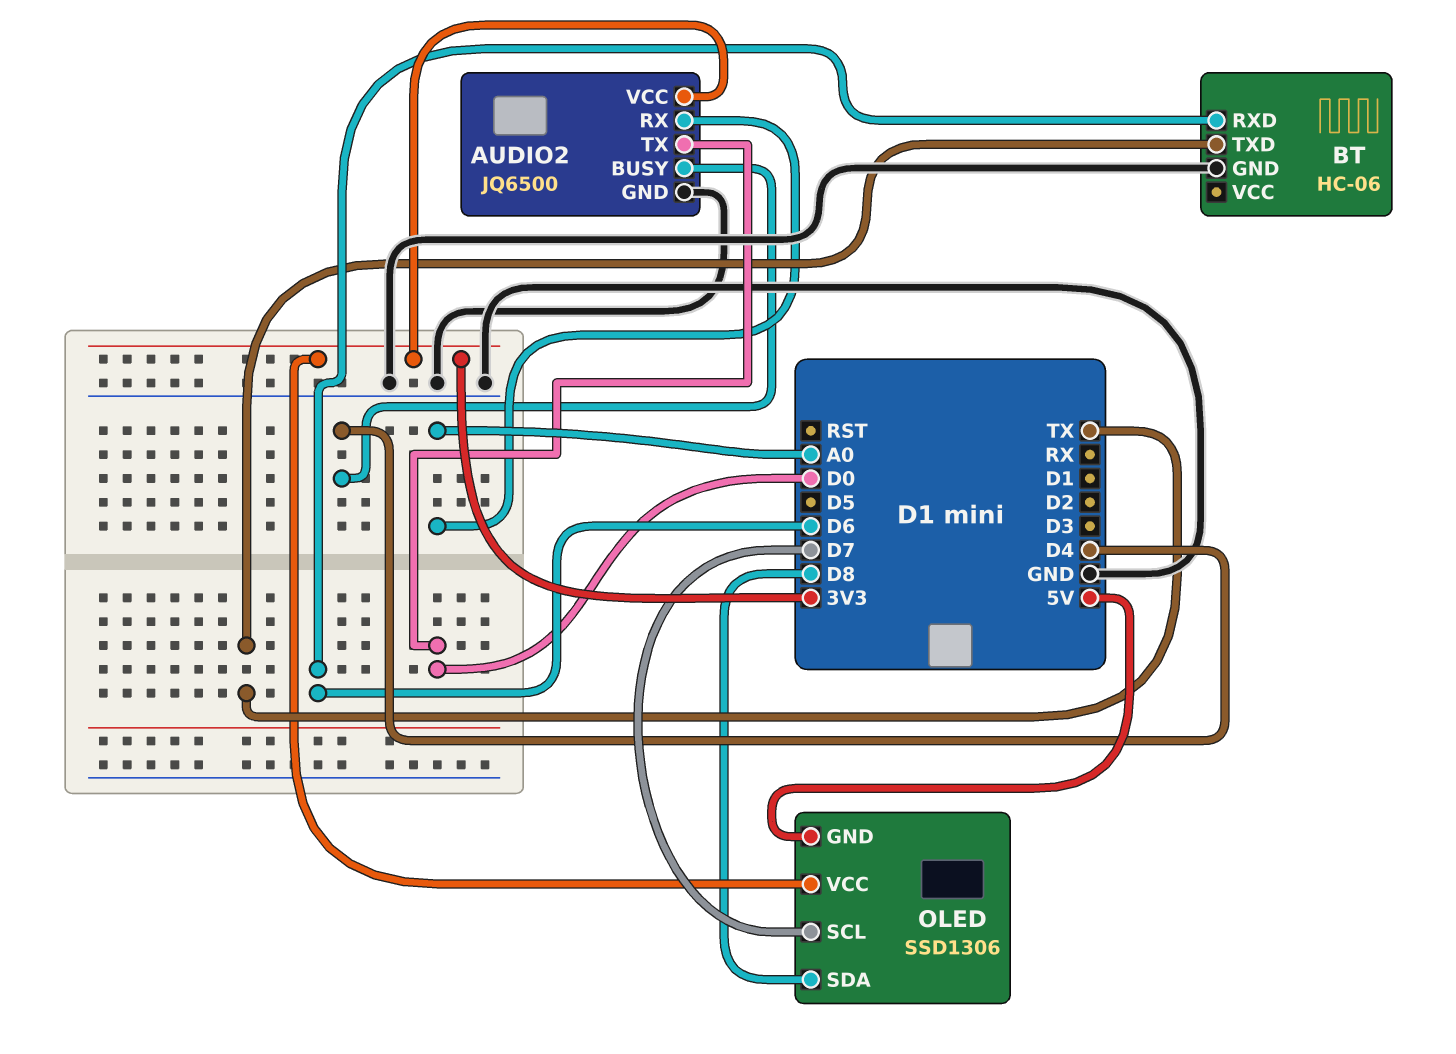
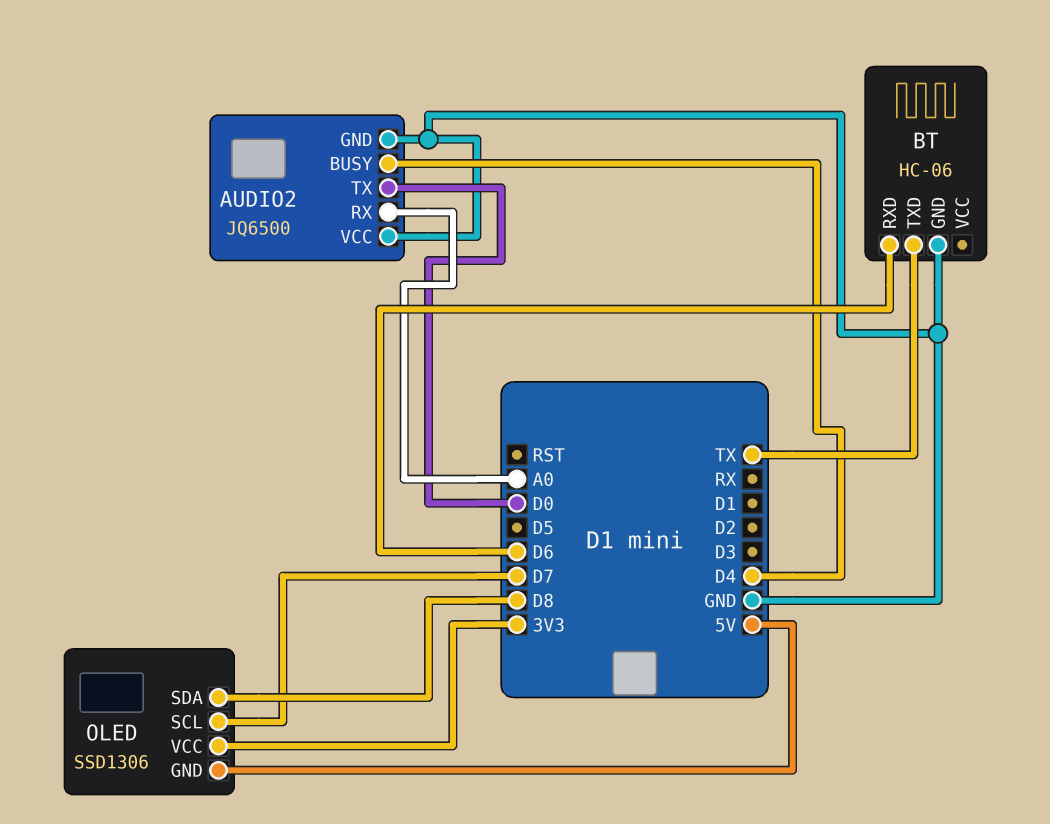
AUDIO2 pin VCC: 3V3 -> GND

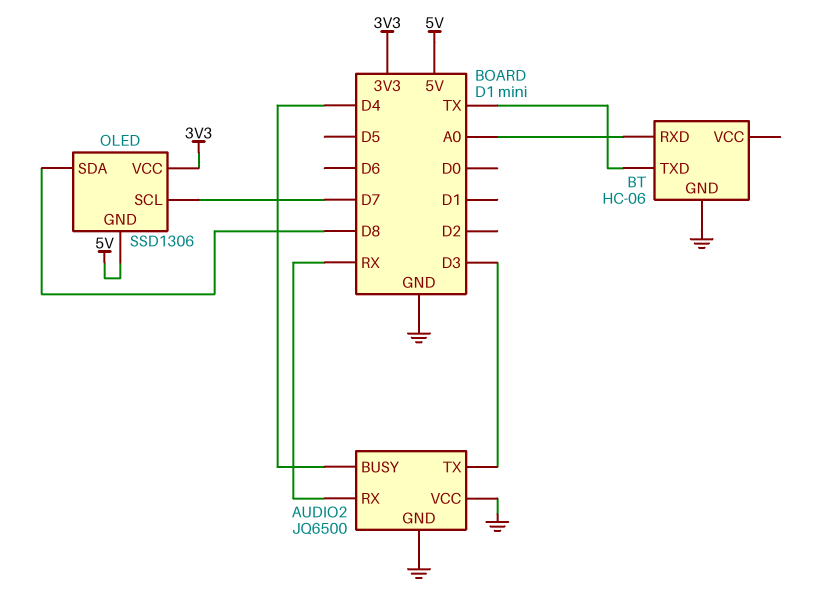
AUDIO2 pin RX: A0 -> RX
AUDIO2 pin TX: D0 -> D3
BT pin RXD: D6 -> A0

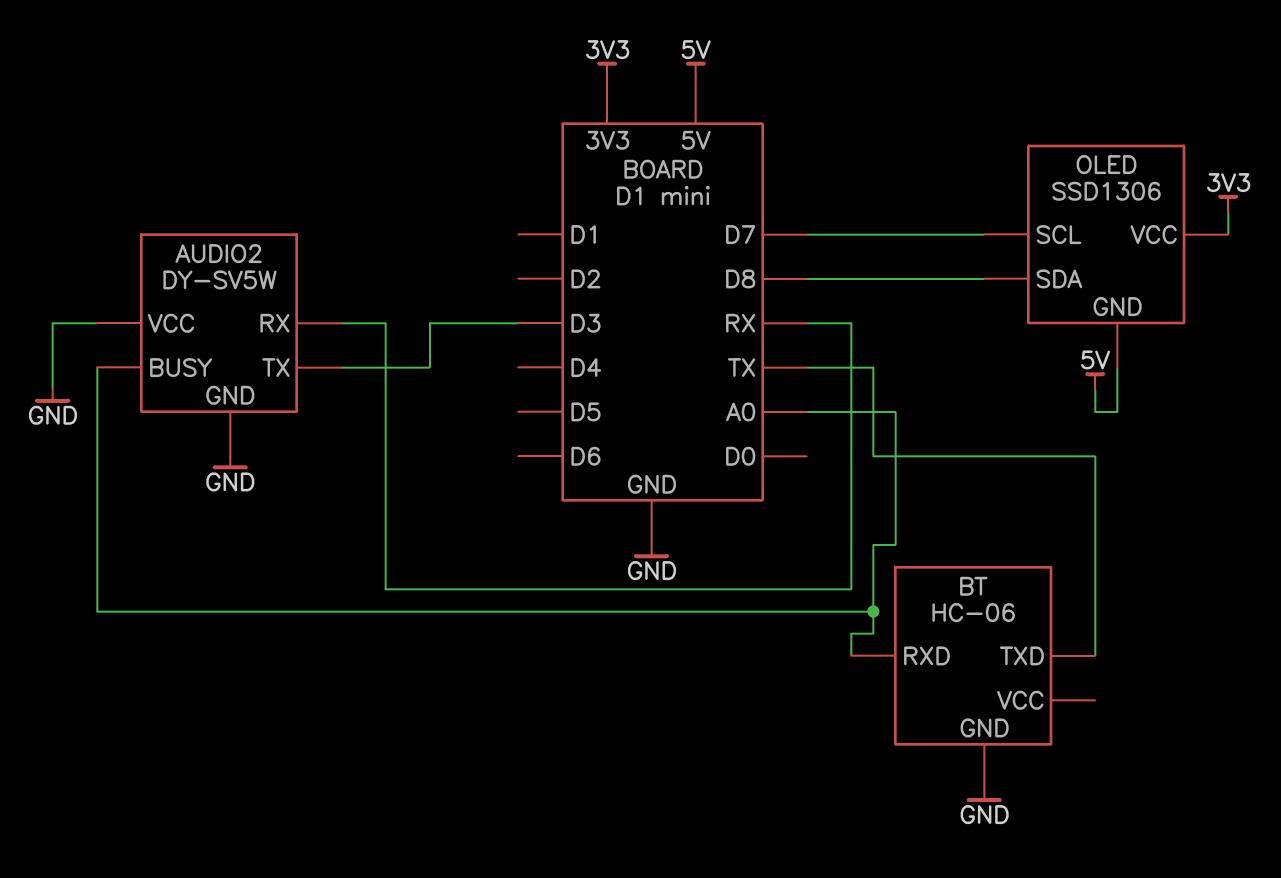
AUDIO2: JQ6500 -> DY-SV5W
AUDIO2 pin BUSY: D4 -> A0

